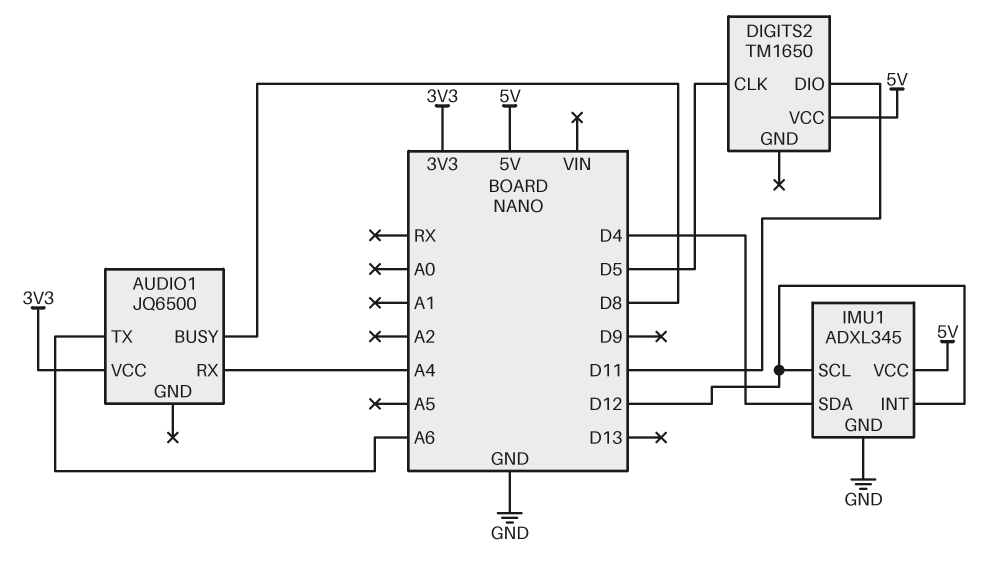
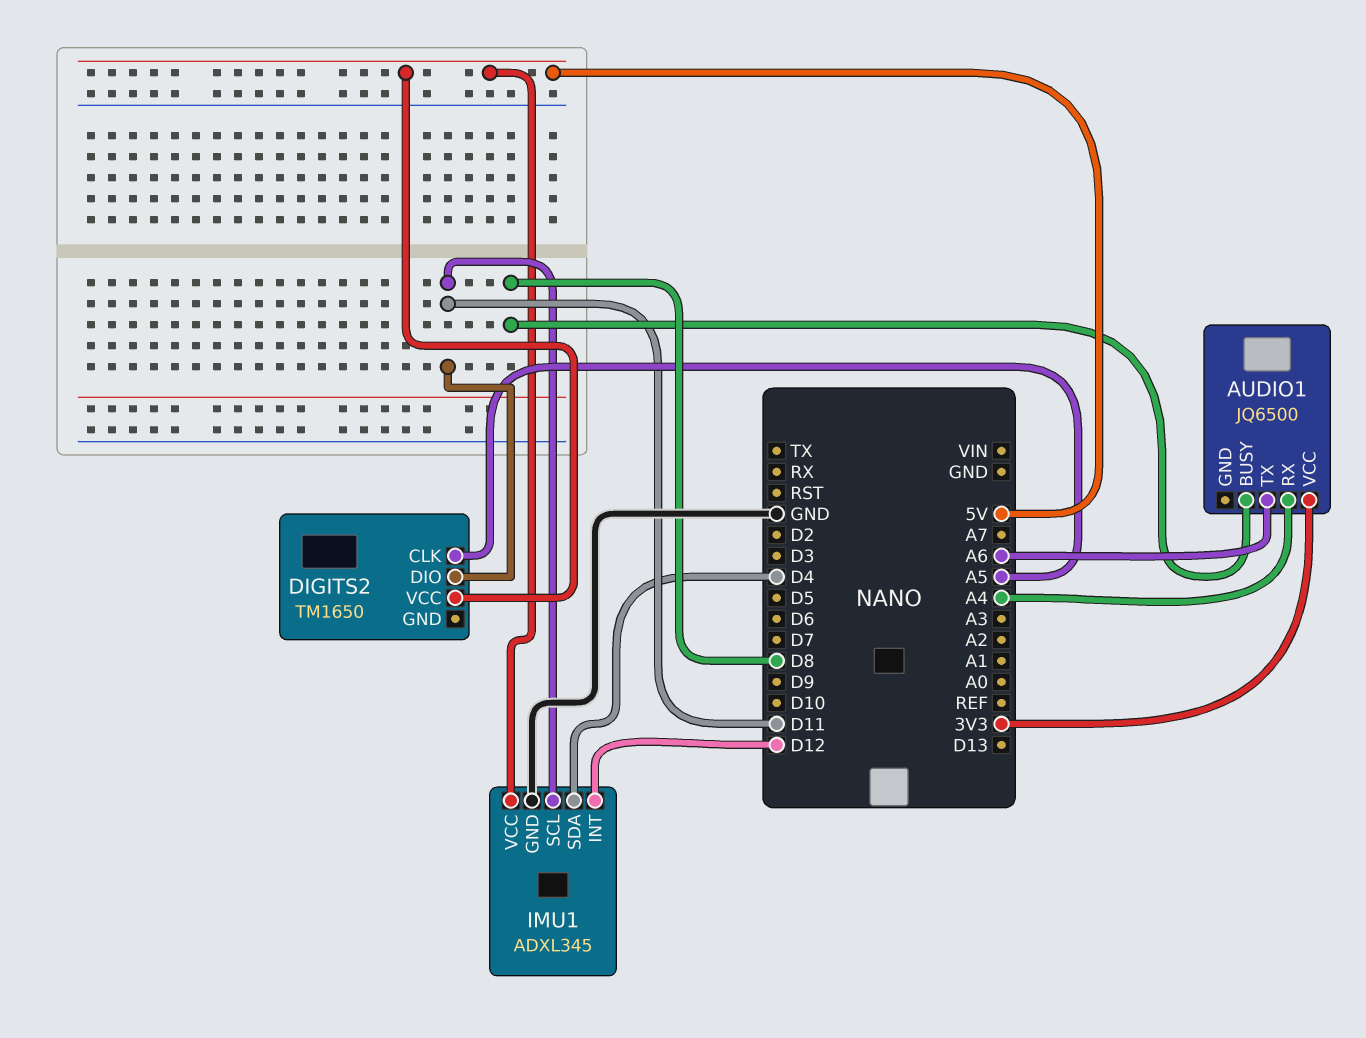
DIGITS2 pin CLK: D5 -> A5
IMU1 pin SCL: D12 -> D11

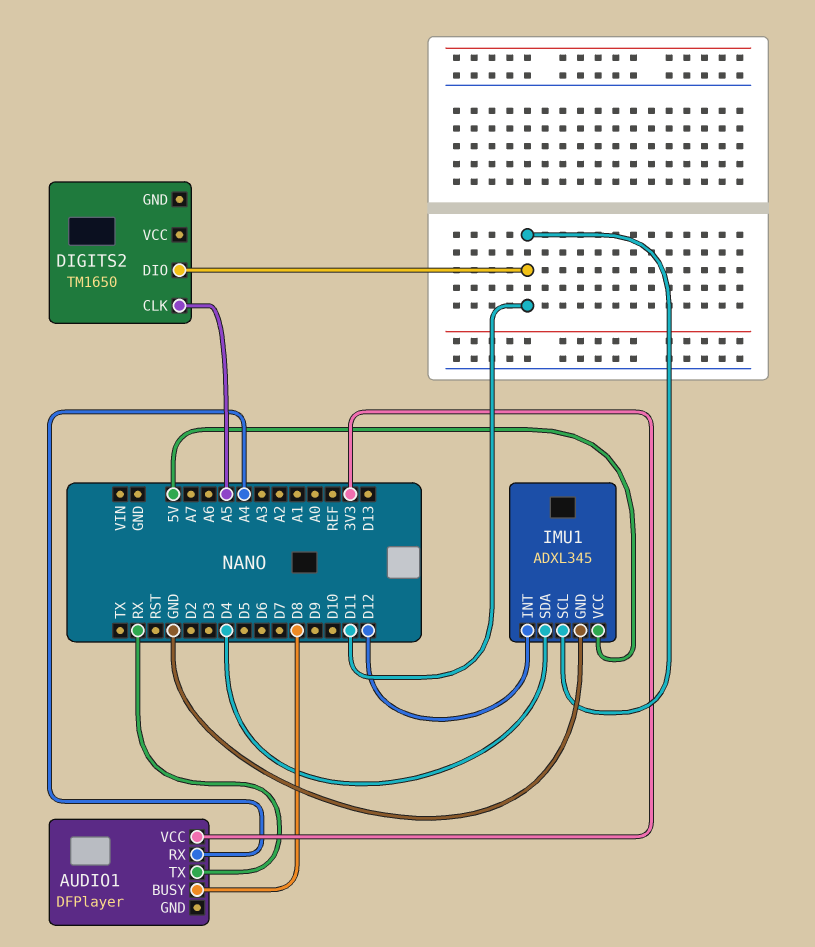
AUDIO1: JQ6500 -> DFPlayer
AUDIO1 pin TX: A6 -> RX
DIGITS2 pin VCC: 5V -> none

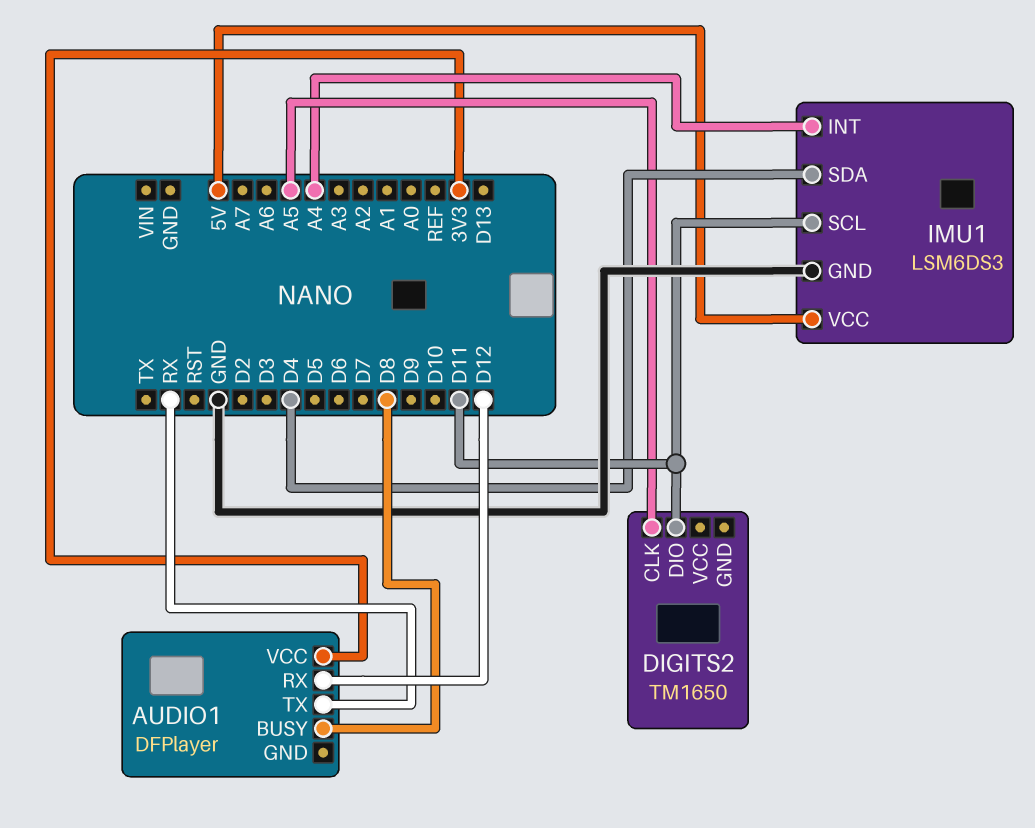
AUDIO1 pin RX: A4 -> D12
IMU1: ADXL345 -> LSM6DS3
IMU1 pin INT: D12 -> A4

